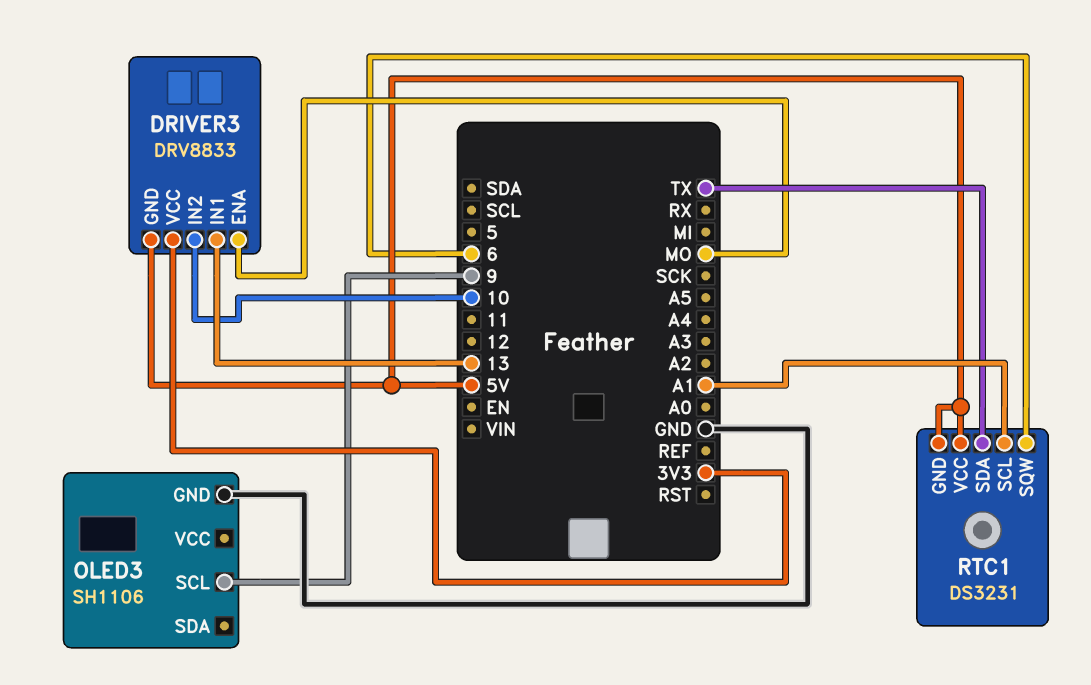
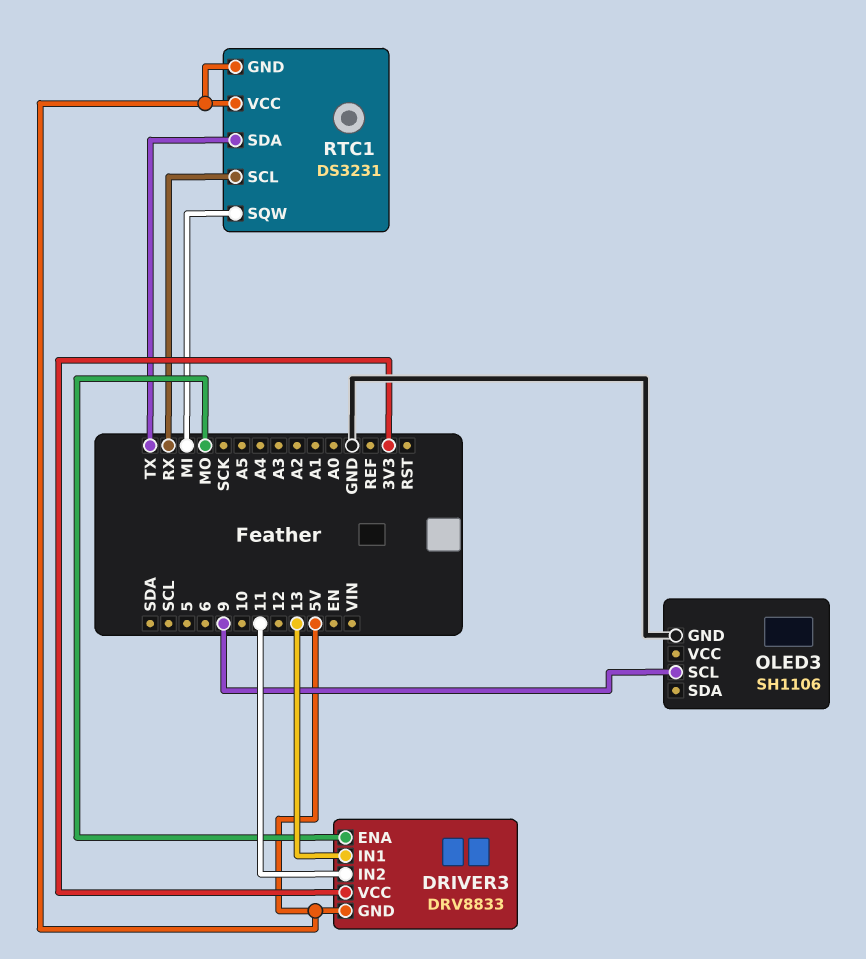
DRIVER3 pin IN2: 10 -> 11
RTC1 pin SCL: A1 -> RX
RTC1 pin SQW: 6 -> MI

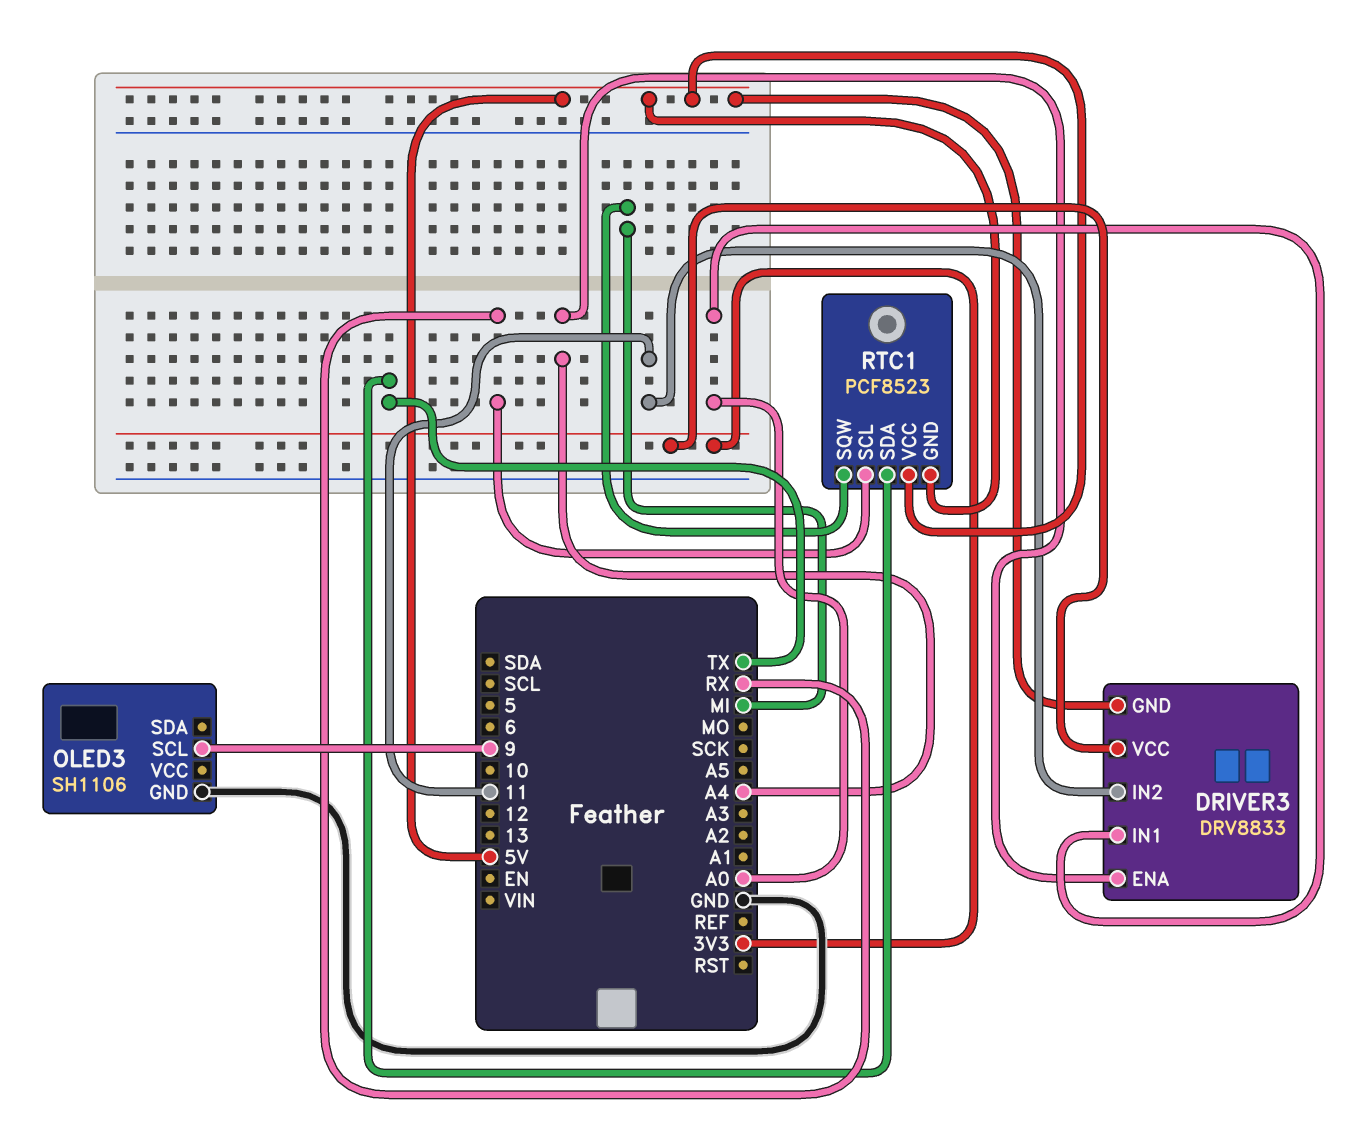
DRIVER3 pin ENA: MO -> A4
DRIVER3 pin IN1: 13 -> A0
RTC1: DS3231 -> PCF8523

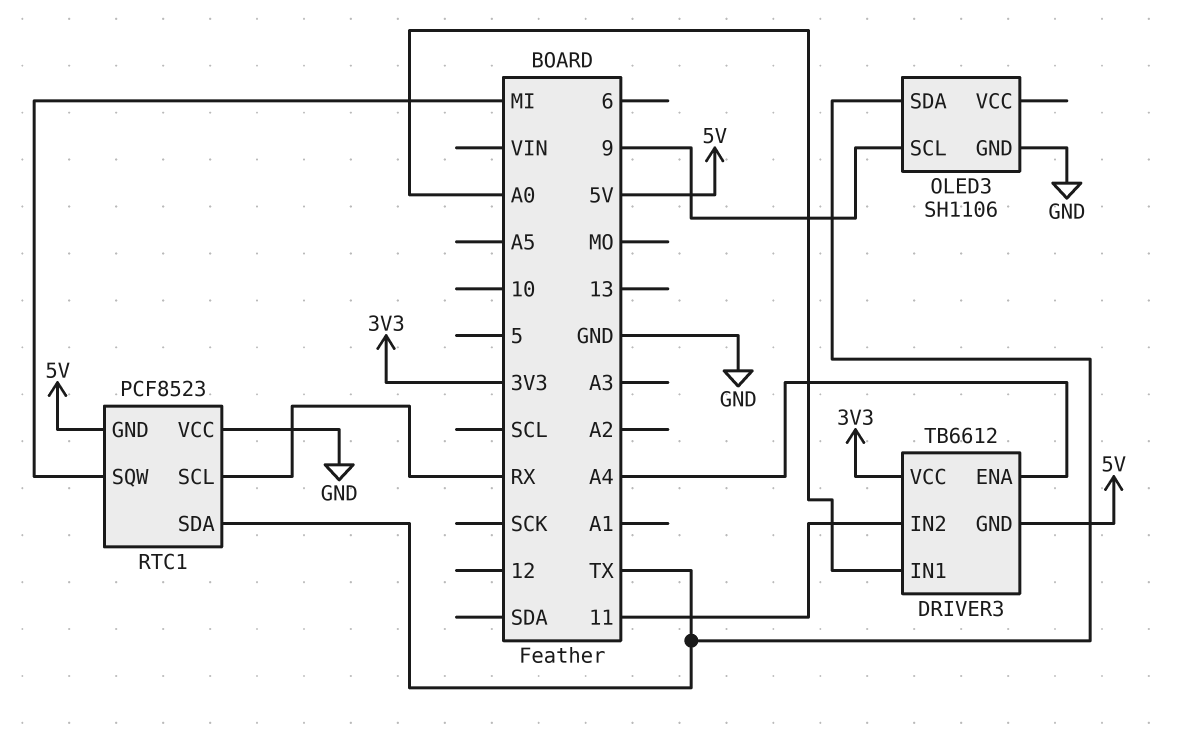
DRIVER3: DRV8833 -> TB6612
OLED3 pin SDA: none -> TX
RTC1 pin VCC: 5V -> GND

